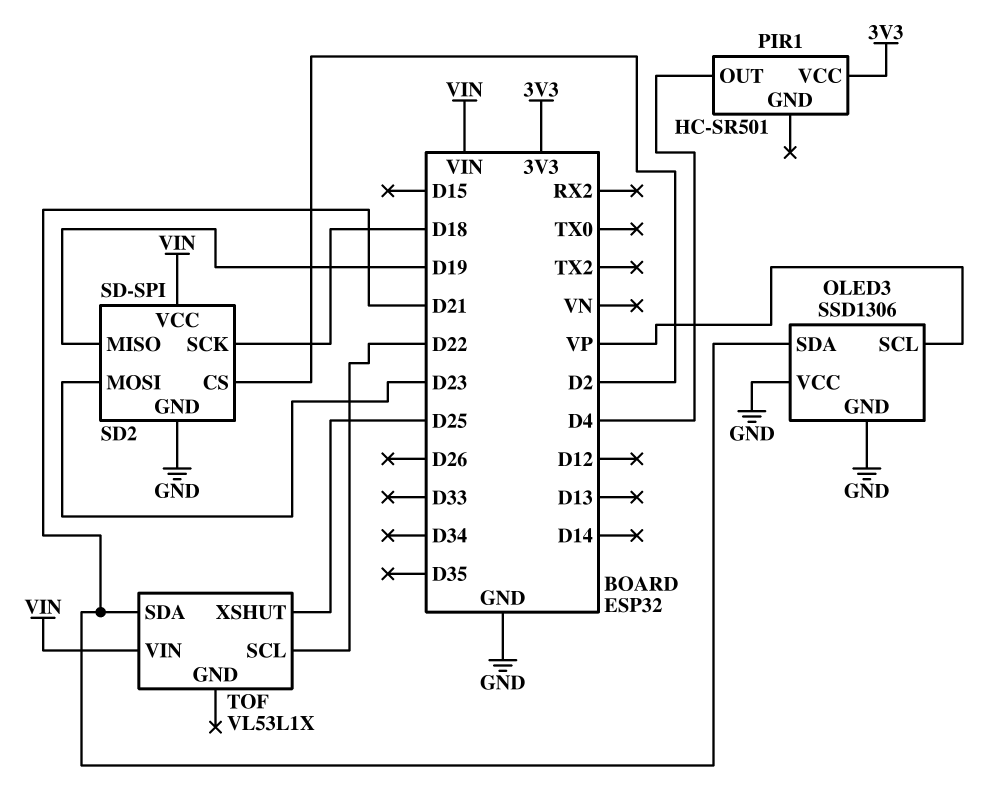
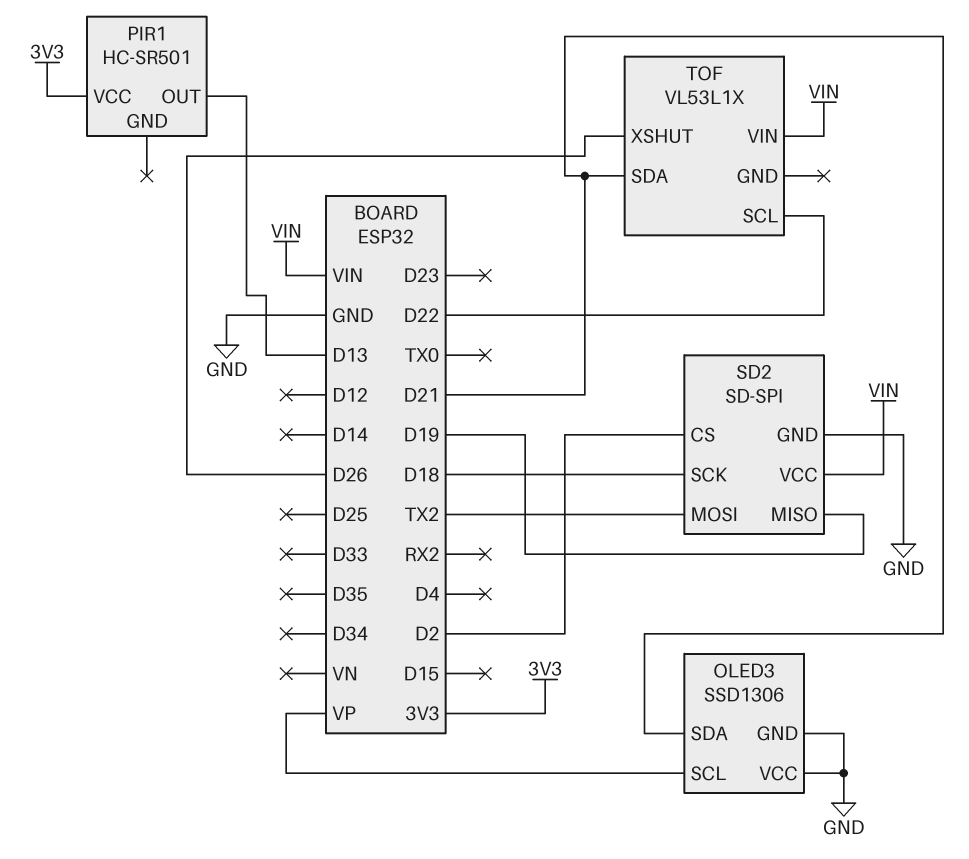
PIR1 pin OUT: D4 -> D13
SD2 pin MOSI: D23 -> TX2
TOF pin XSHUT: D25 -> D26

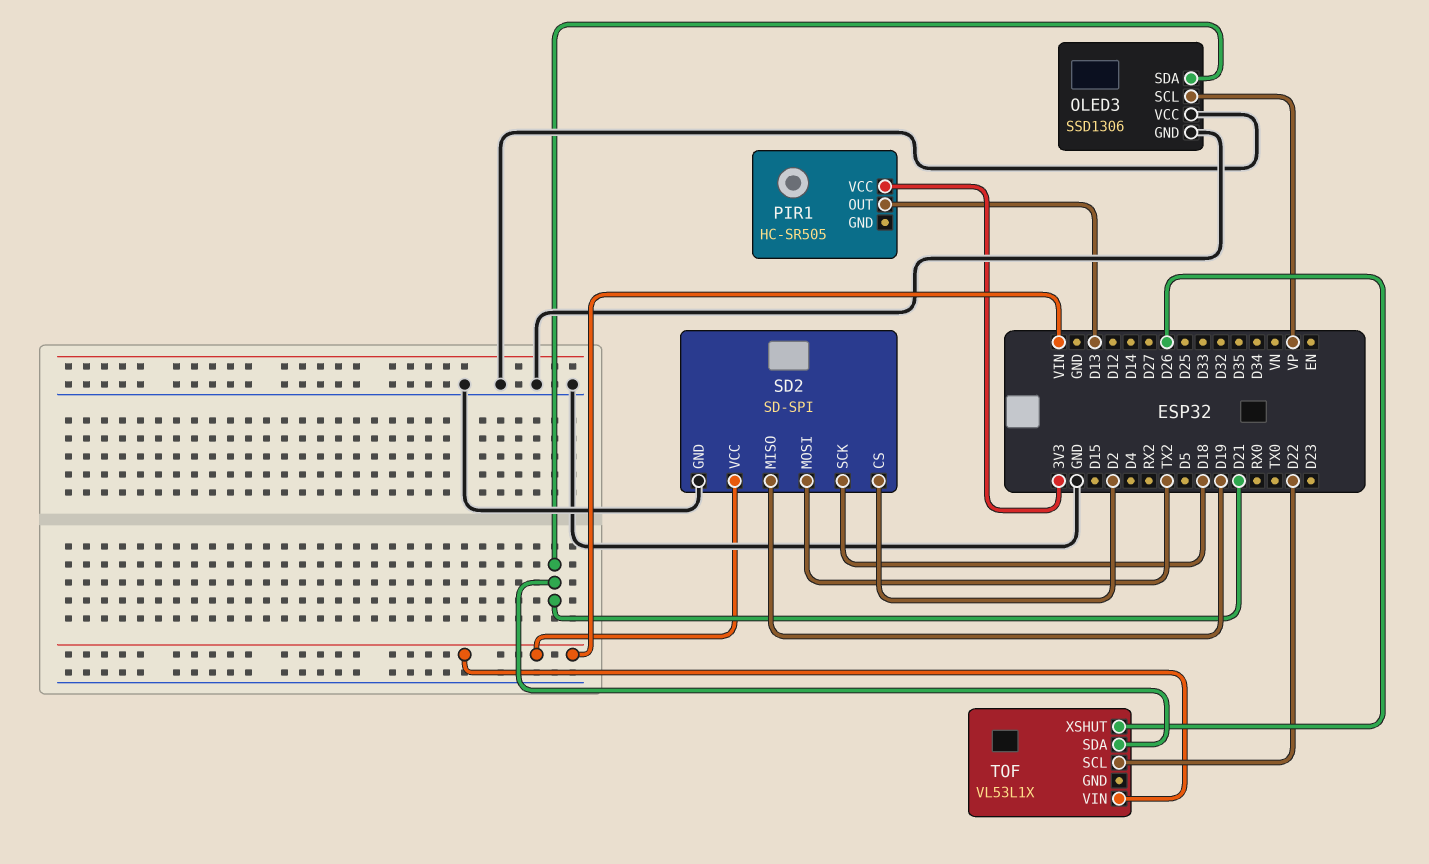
PIR1: HC-SR501 -> HC-SR505

